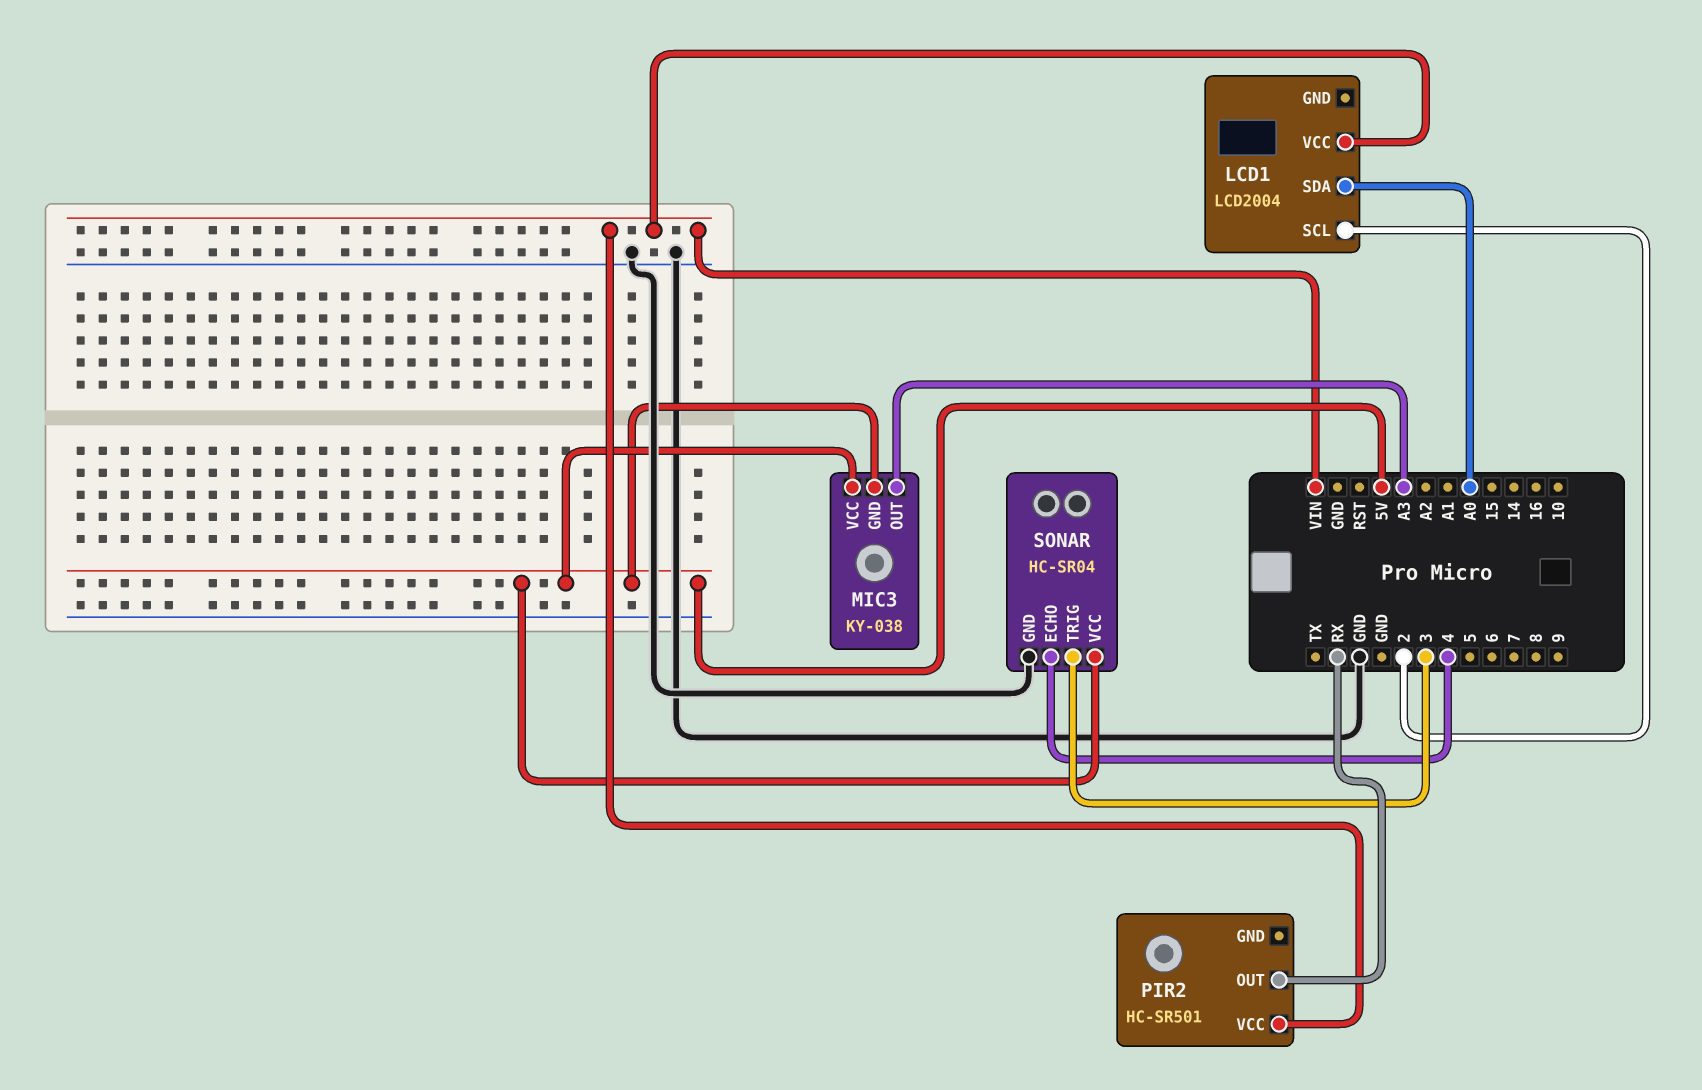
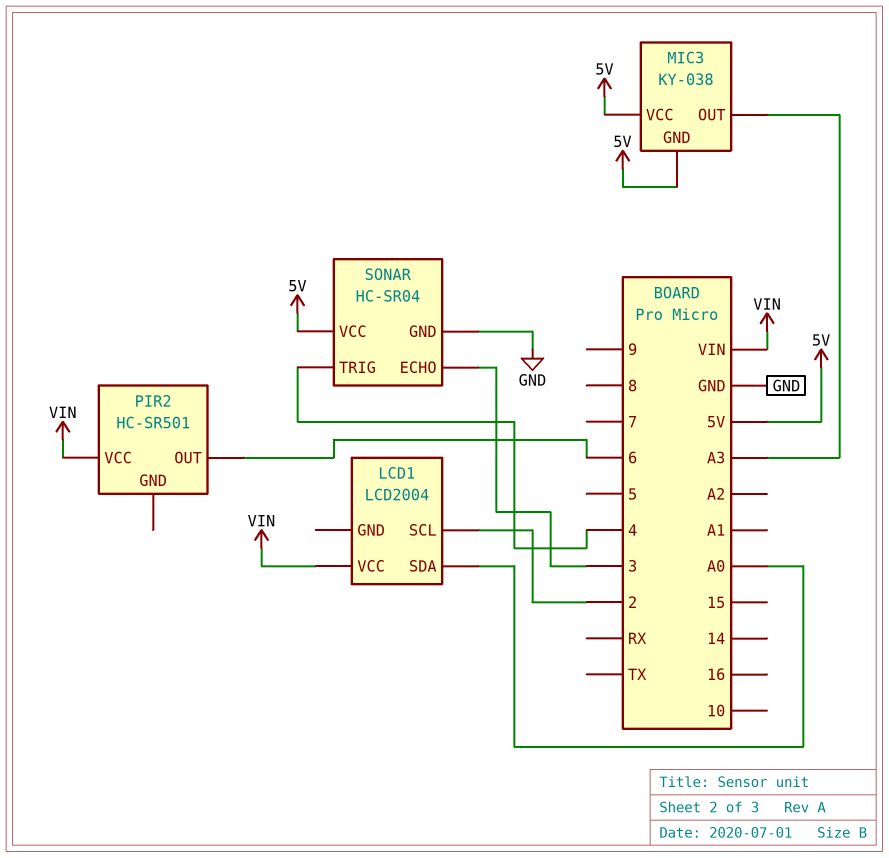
PIR2 pin OUT: RX -> 6
SONAR pin ECHO: 4 -> 3
SONAR pin TRIG: 3 -> 4

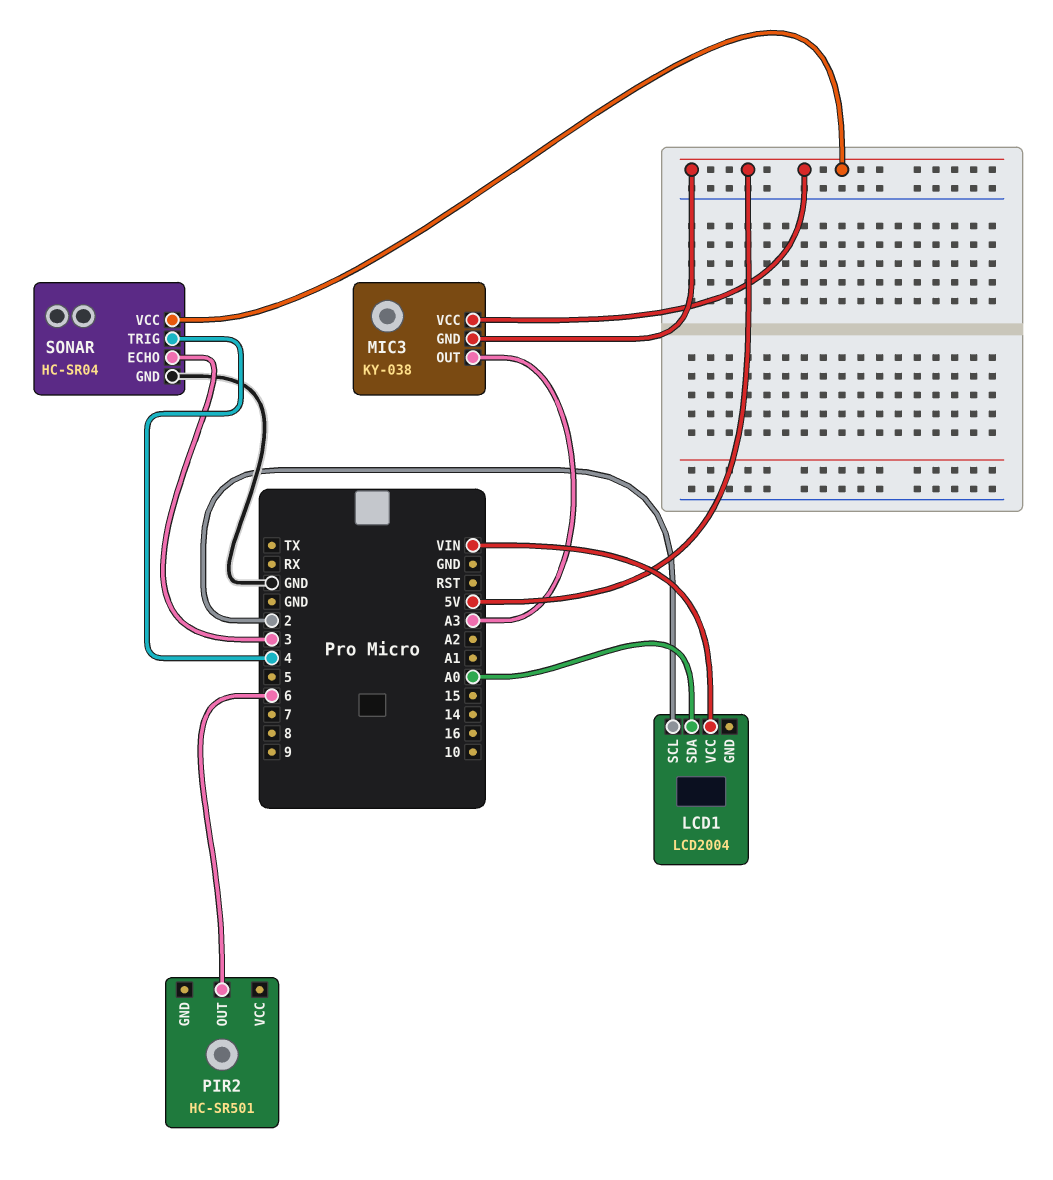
PIR2 pin VCC: VIN -> none

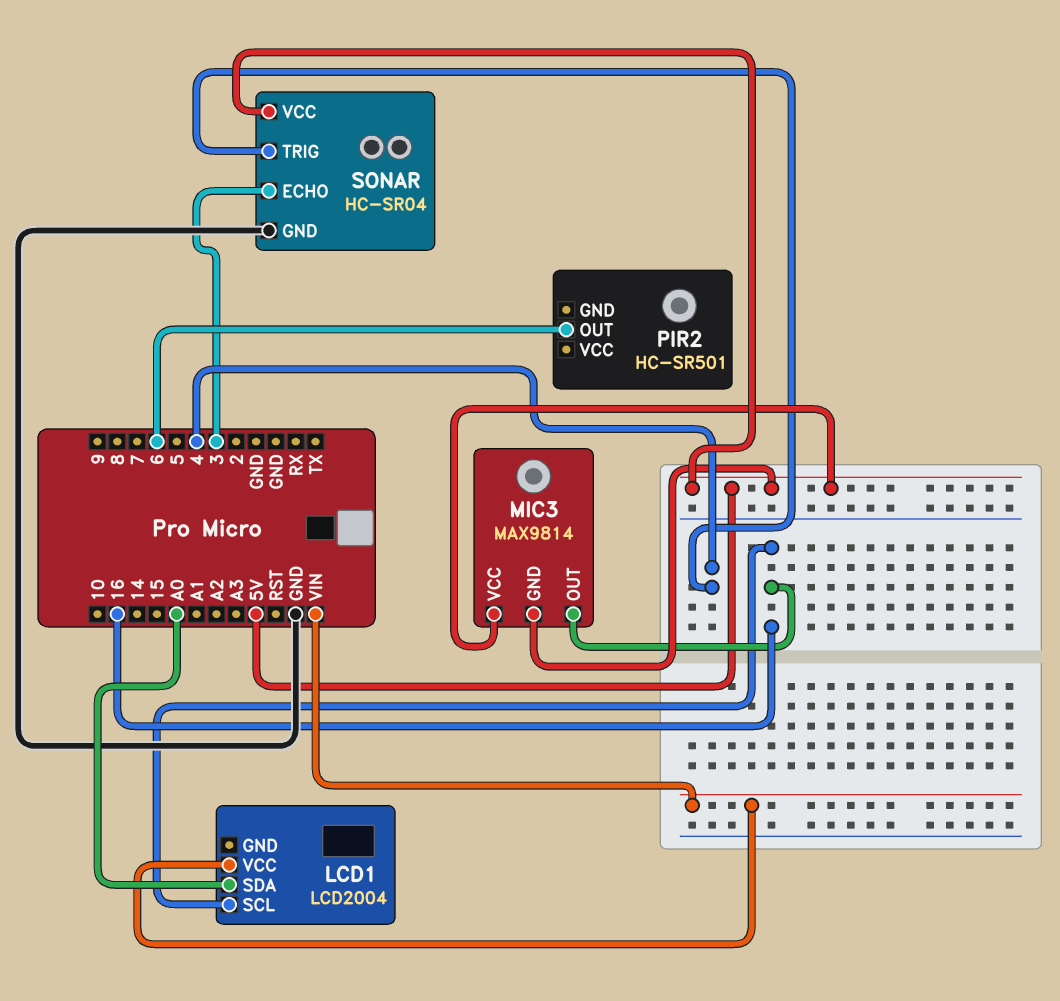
LCD1 pin SCL: 2 -> 16
MIC3: KY-038 -> MAX9814
MIC3 pin OUT: A3 -> 16

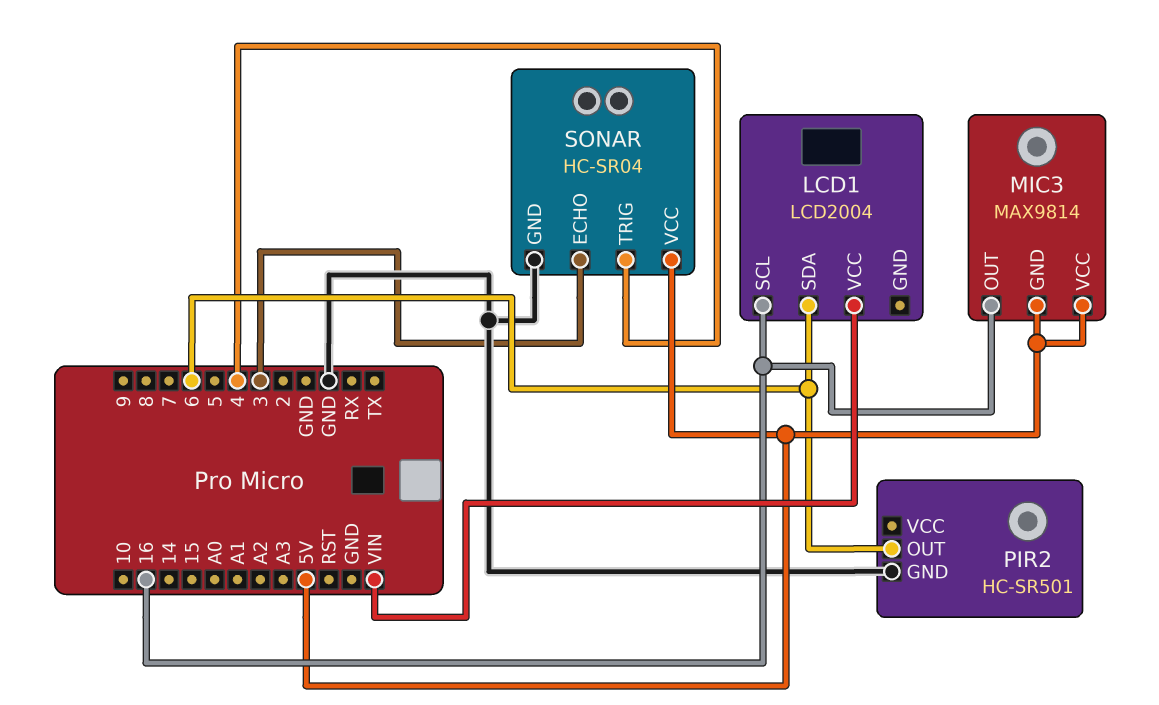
LCD1 pin SDA: A0 -> 6
PIR2 pin GND: none -> GND

